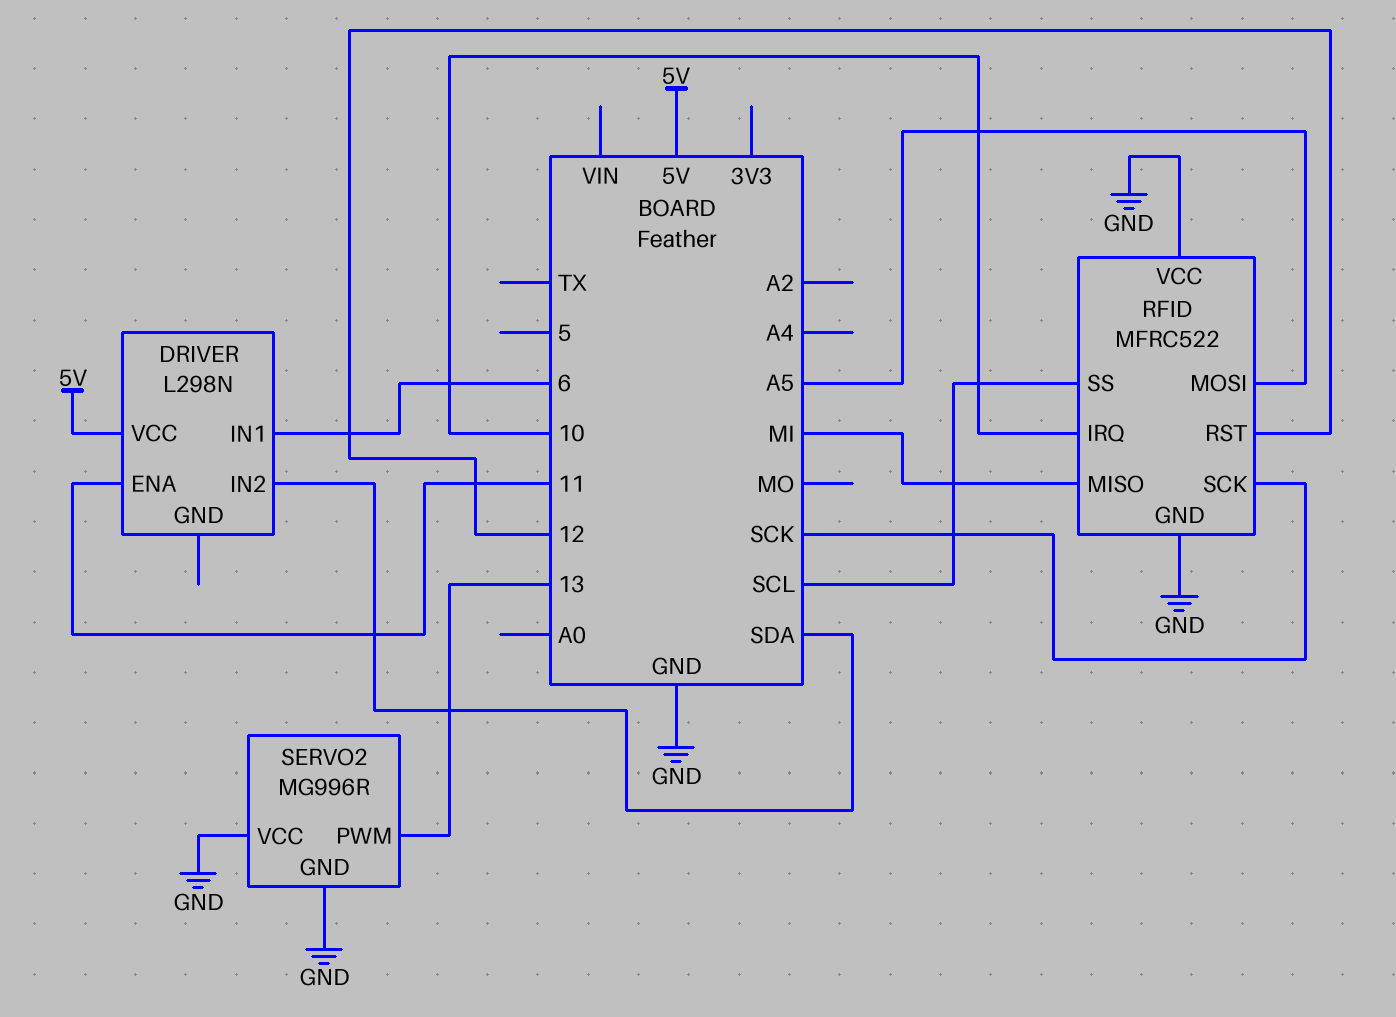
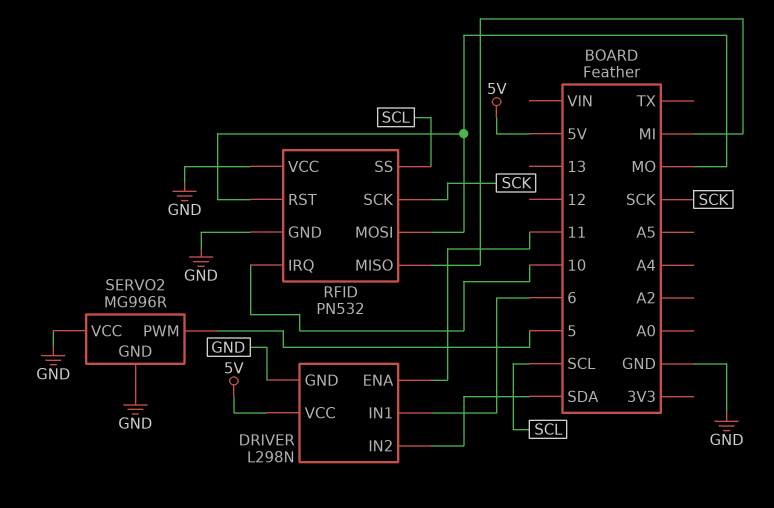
DRIVER pin GND: none -> GND
RFID: MFRC522 -> PN532
RFID pin MOSI: A5 -> MO
RFID pin RST: 12 -> MO
SERVO2 pin PWM: 13 -> 5

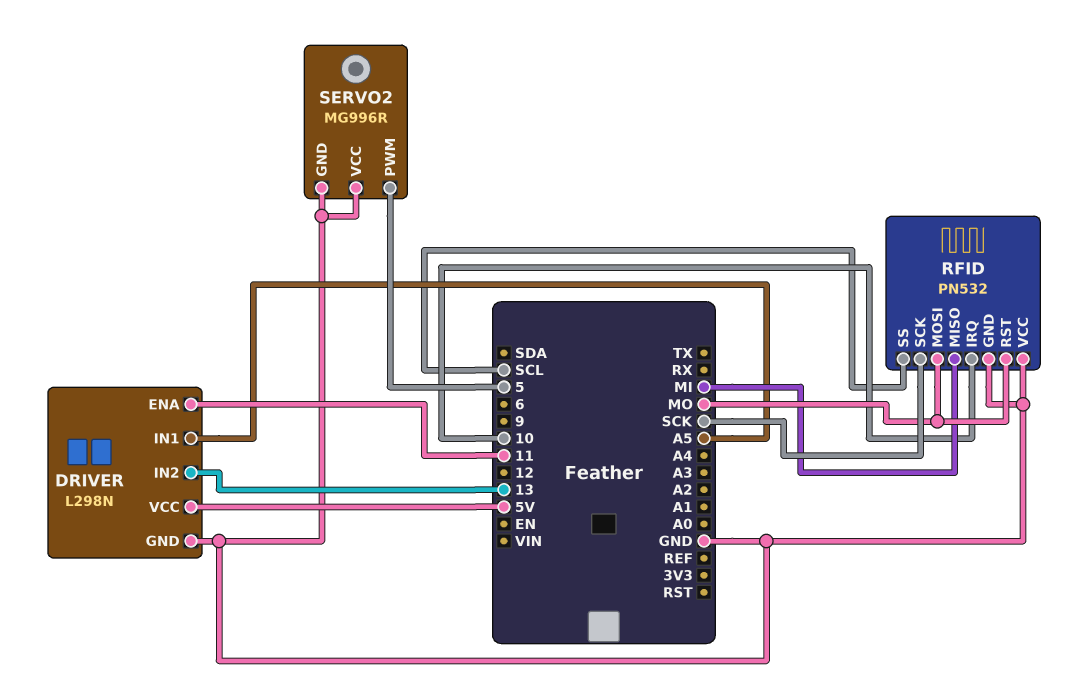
DRIVER pin IN1: 6 -> A5
DRIVER pin IN2: SDA -> 13

